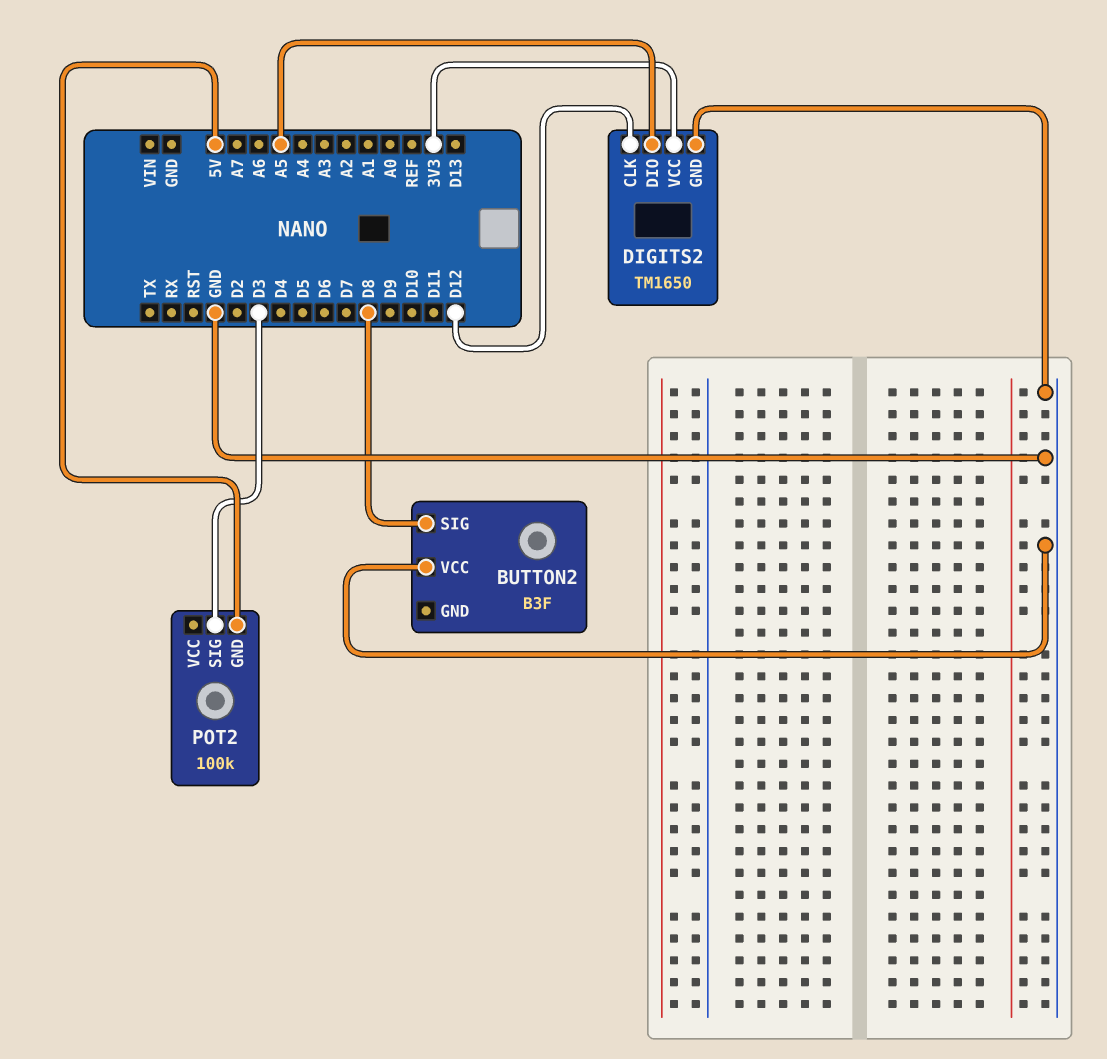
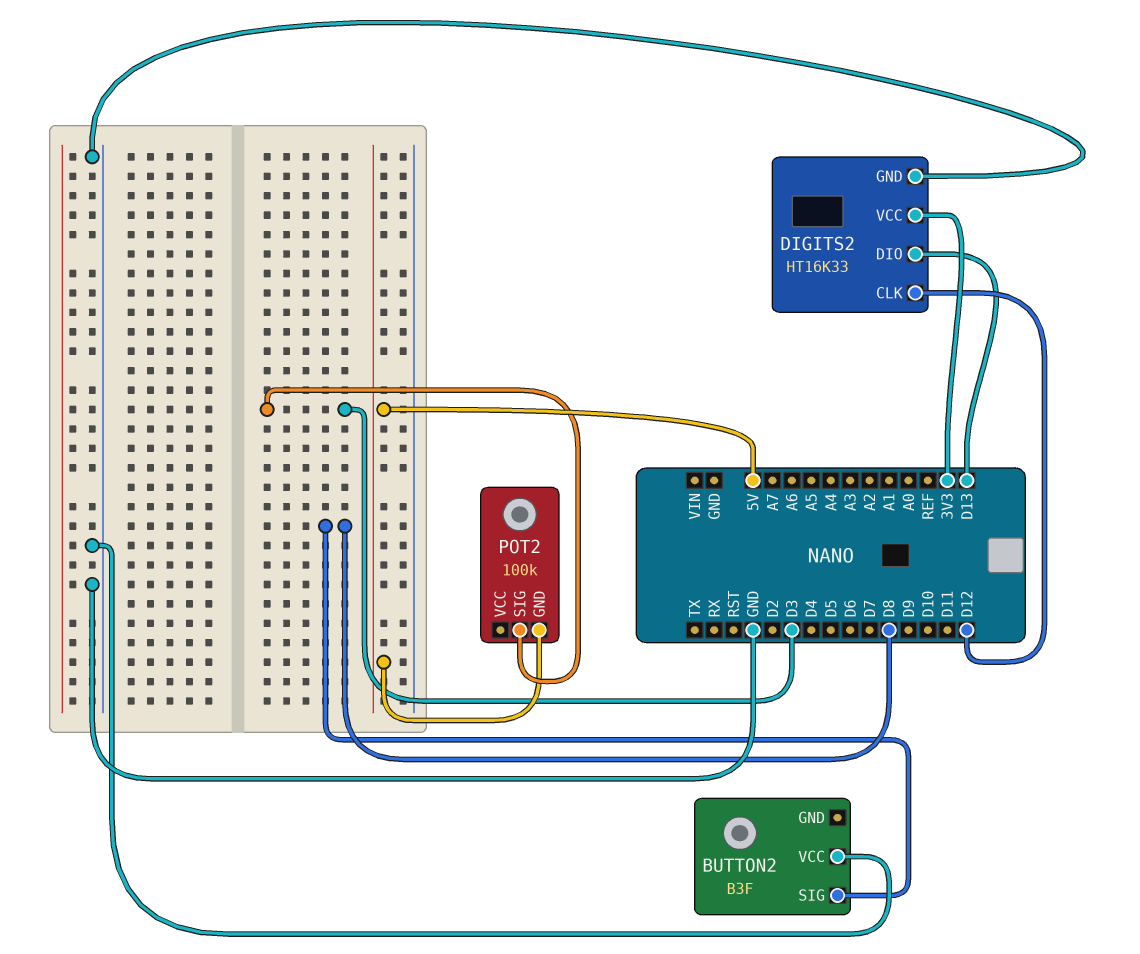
DIGITS2: TM1650 -> HT16K33
DIGITS2 pin DIO: A5 -> D13

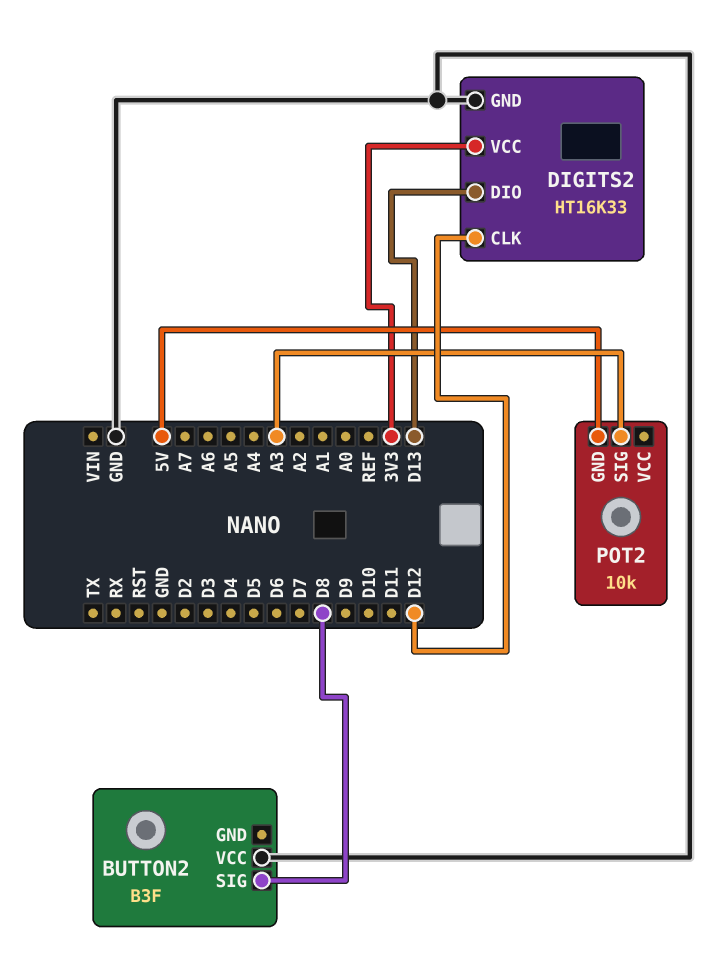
POT2: 100k -> 10k
POT2 pin SIG: D3 -> A3

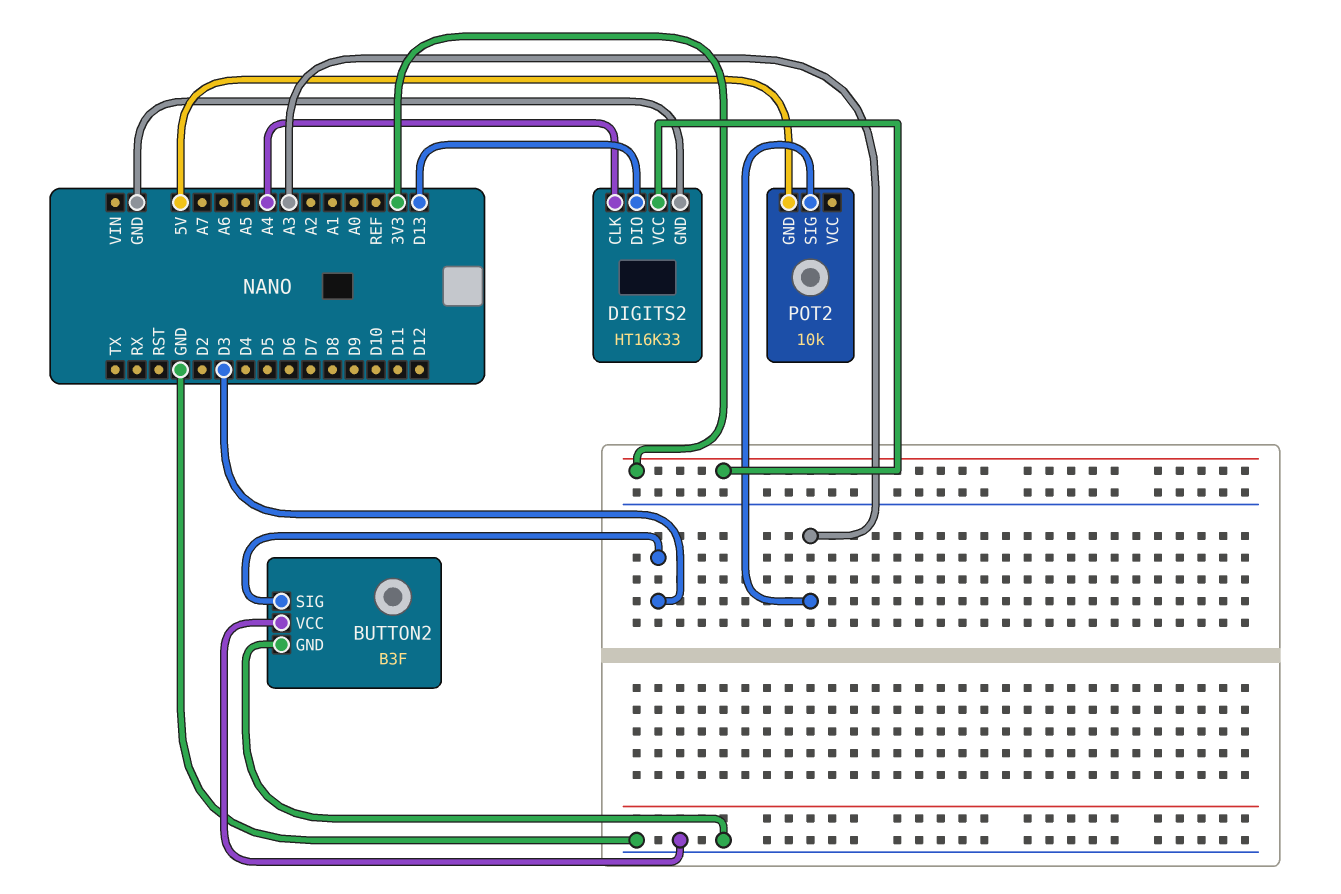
BUTTON2 pin GND: none -> GND
BUTTON2 pin SIG: D8 -> D3
DIGITS2 pin CLK: D12 -> A4

